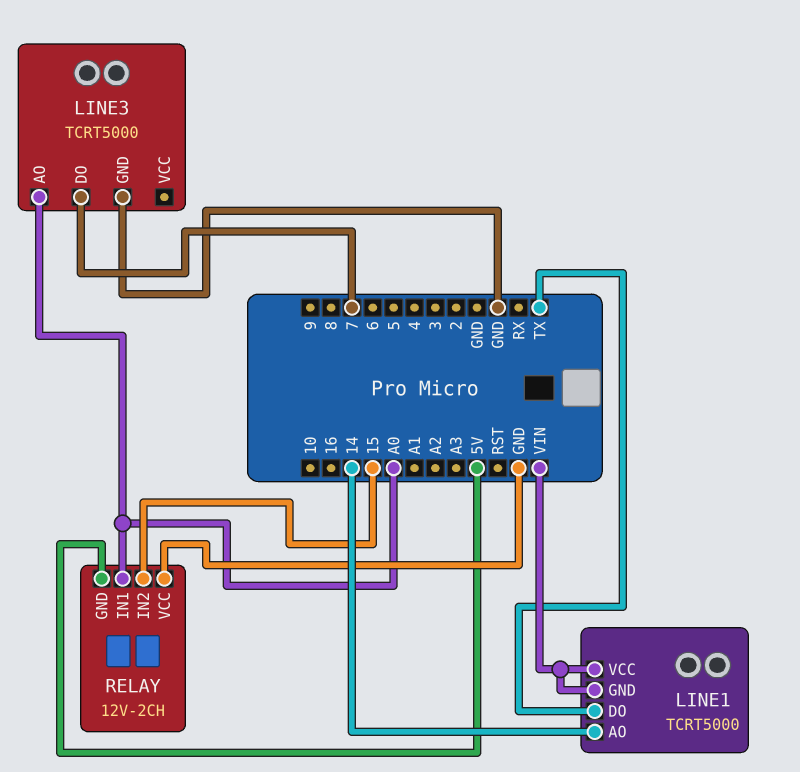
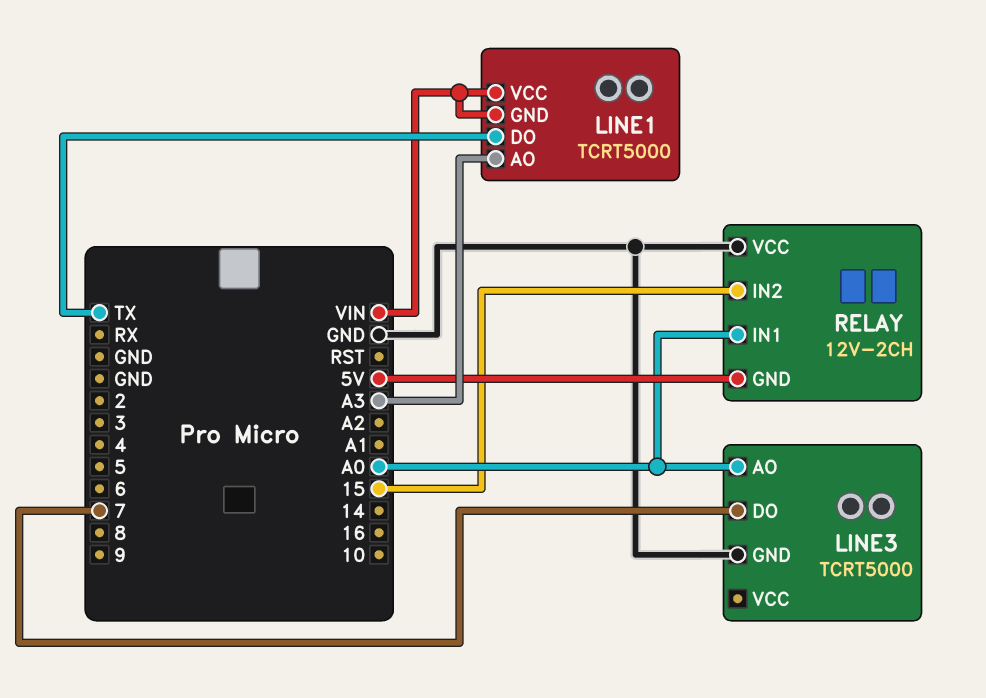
LINE1 pin AO: 14 -> A3

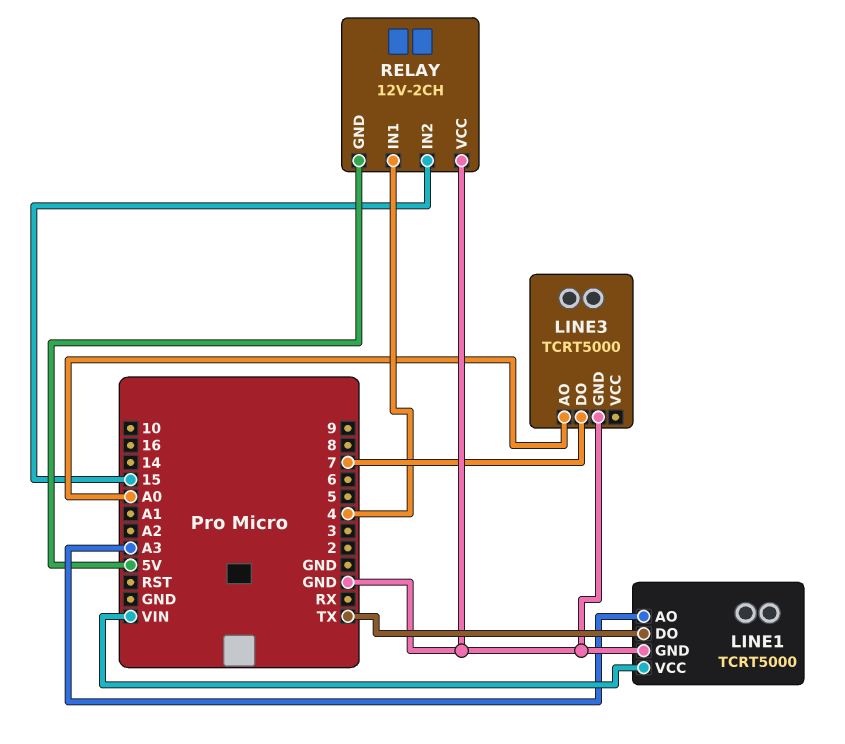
LINE1 pin GND: VIN -> GND
RELAY pin IN1: A0 -> 4

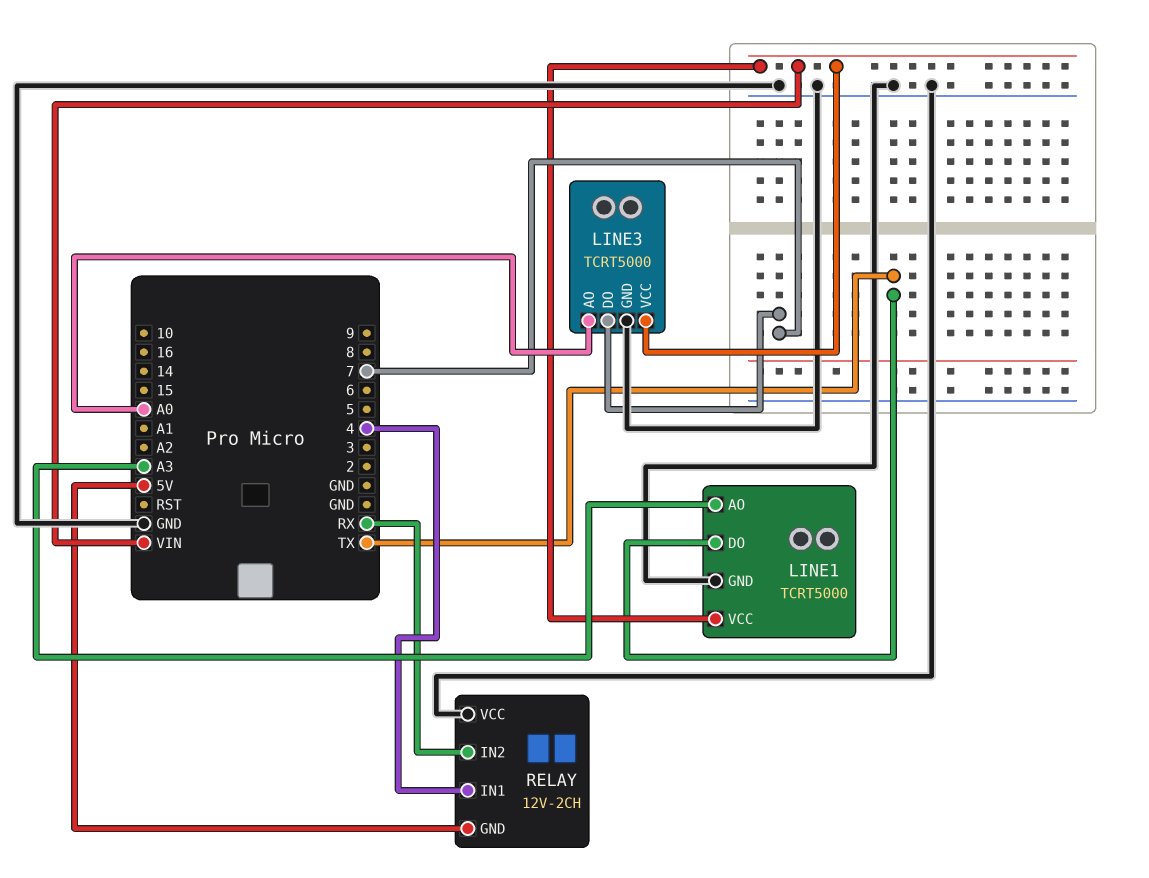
LINE3 pin VCC: none -> VIN
RELAY pin IN2: 15 -> RX

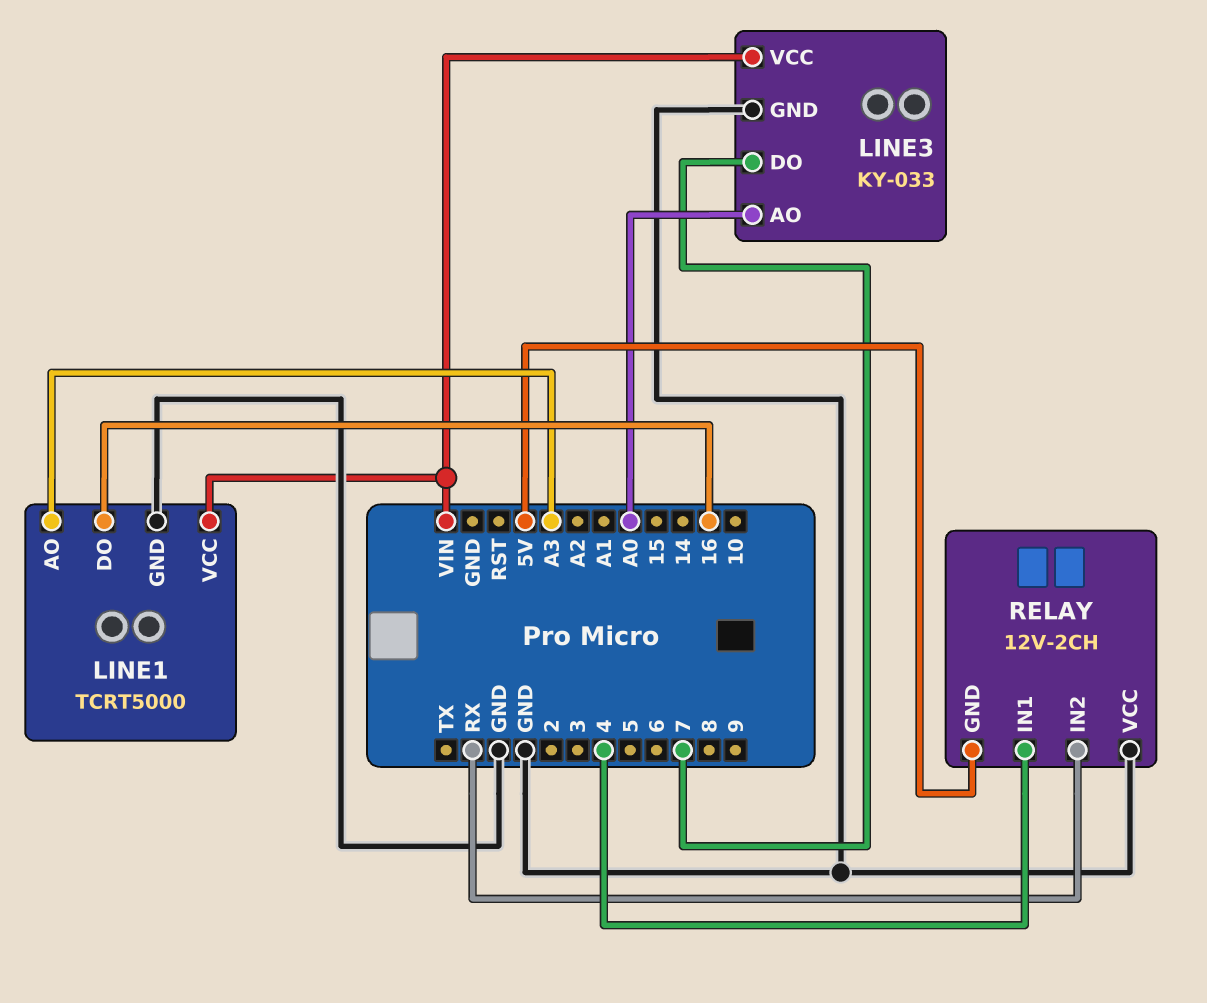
LINE1 pin DO: TX -> 16
LINE3: TCRT5000 -> KY-033

